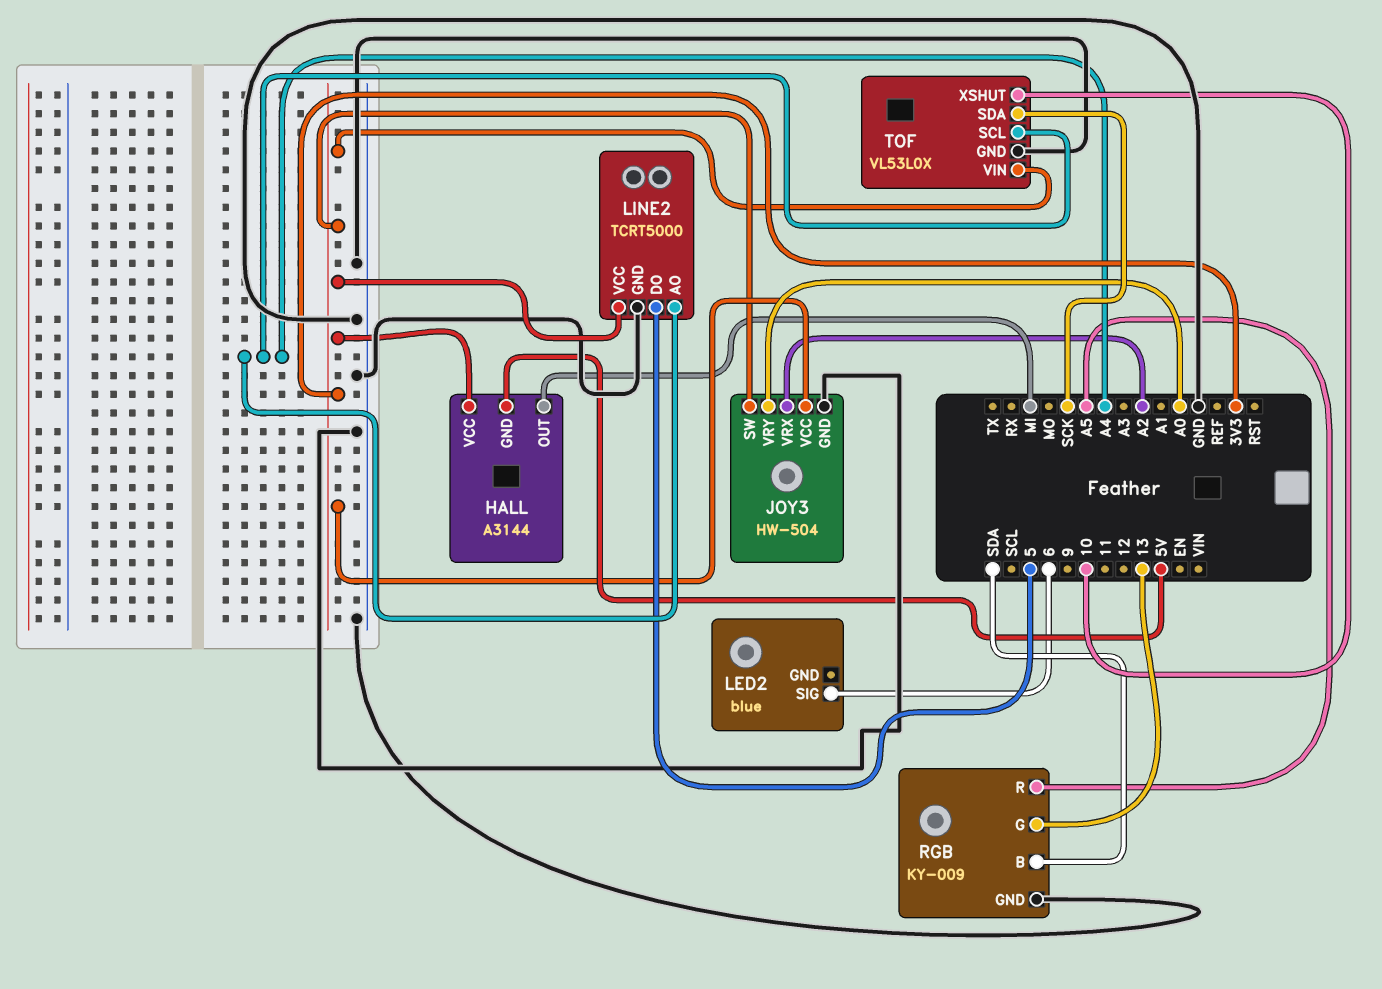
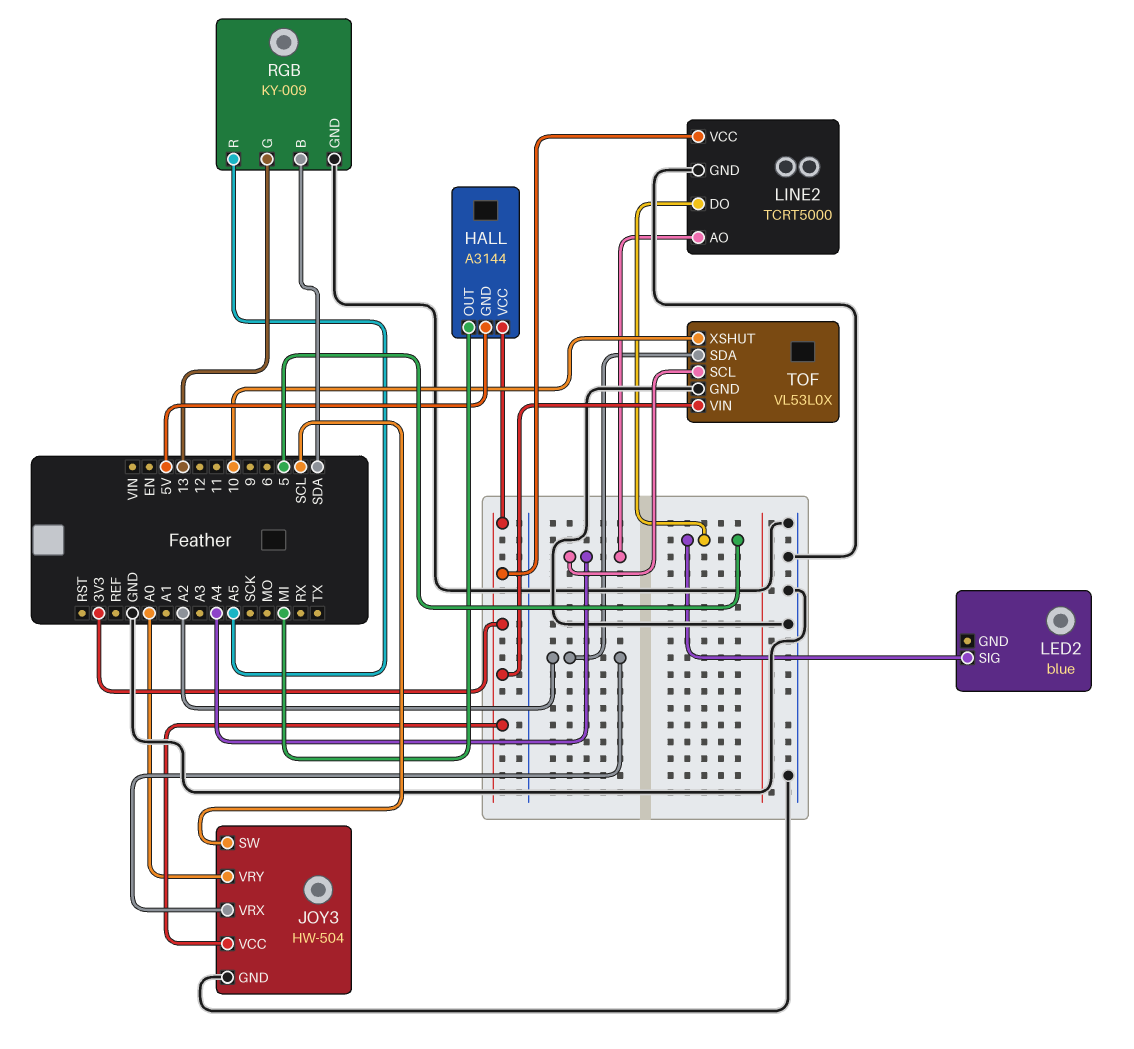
JOY3 pin SW: 3V3 -> SCL
LED2 pin SIG: 6 -> 5
TOF pin SDA: SCK -> A2

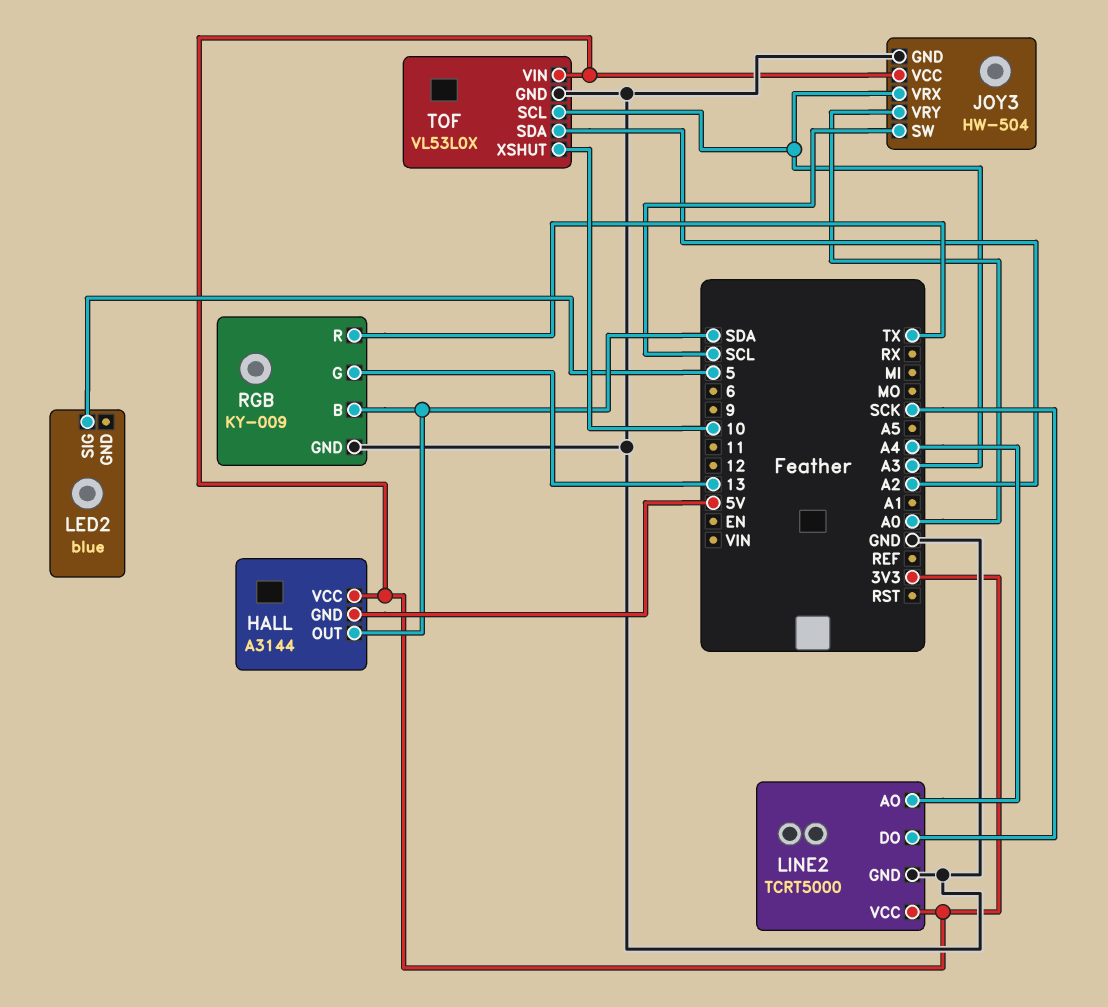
HALL pin OUT: MI -> SDA
JOY3 pin VRX: A2 -> A3
LINE2 pin DO: 5 -> SCK
RGB pin R: A5 -> TX
TOF pin SCL: A4 -> A3

